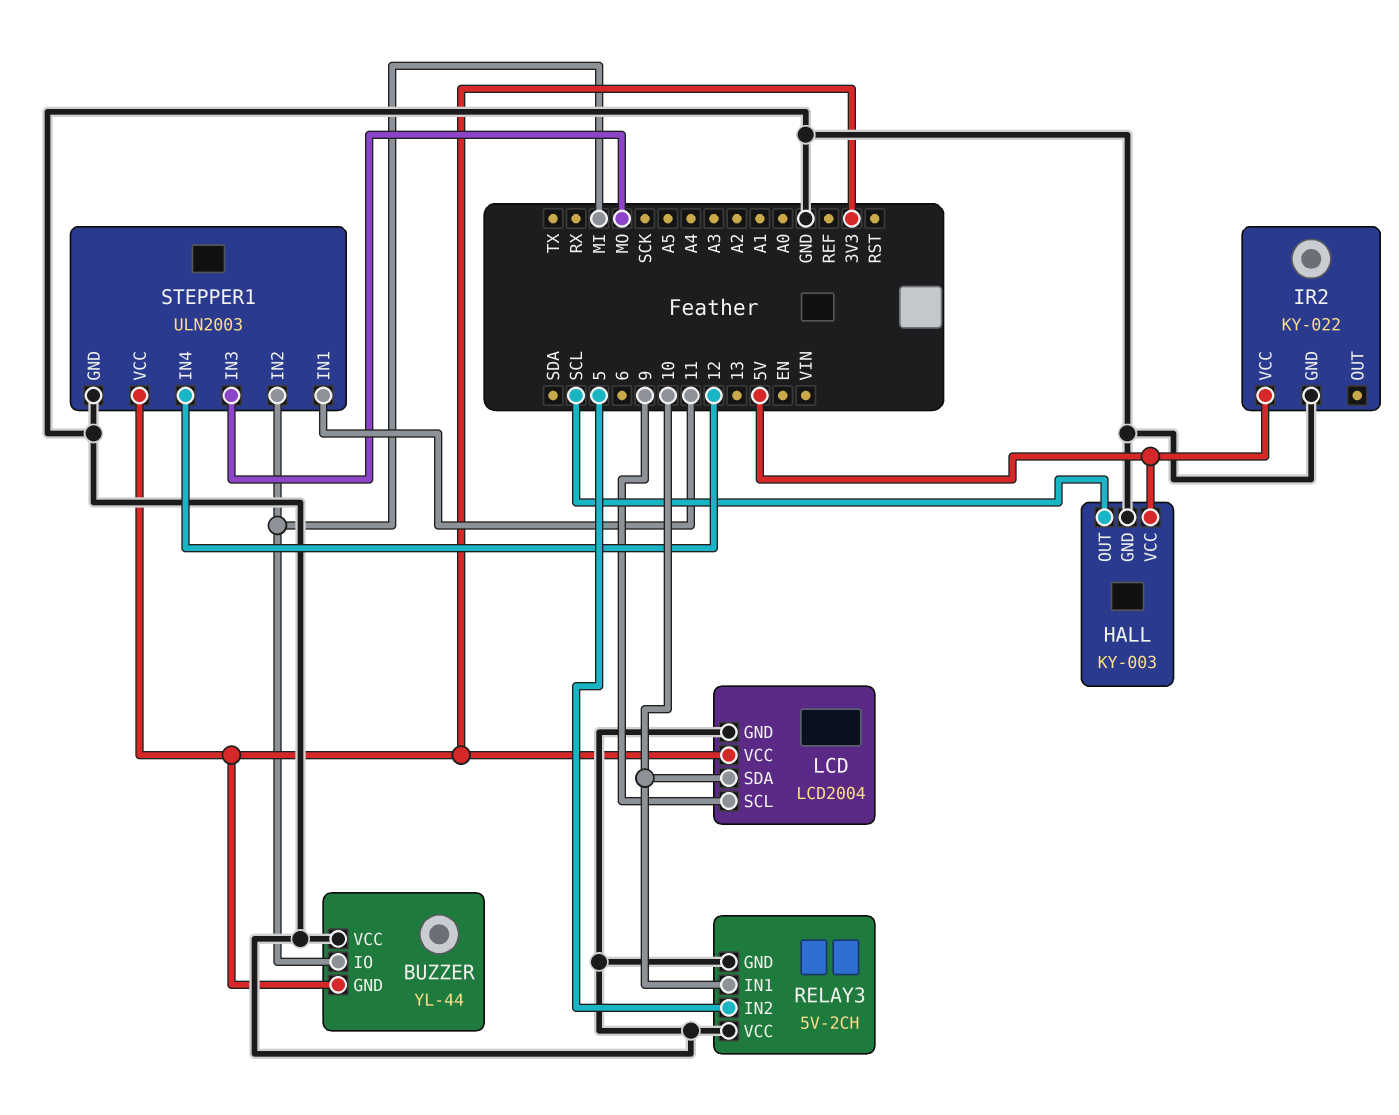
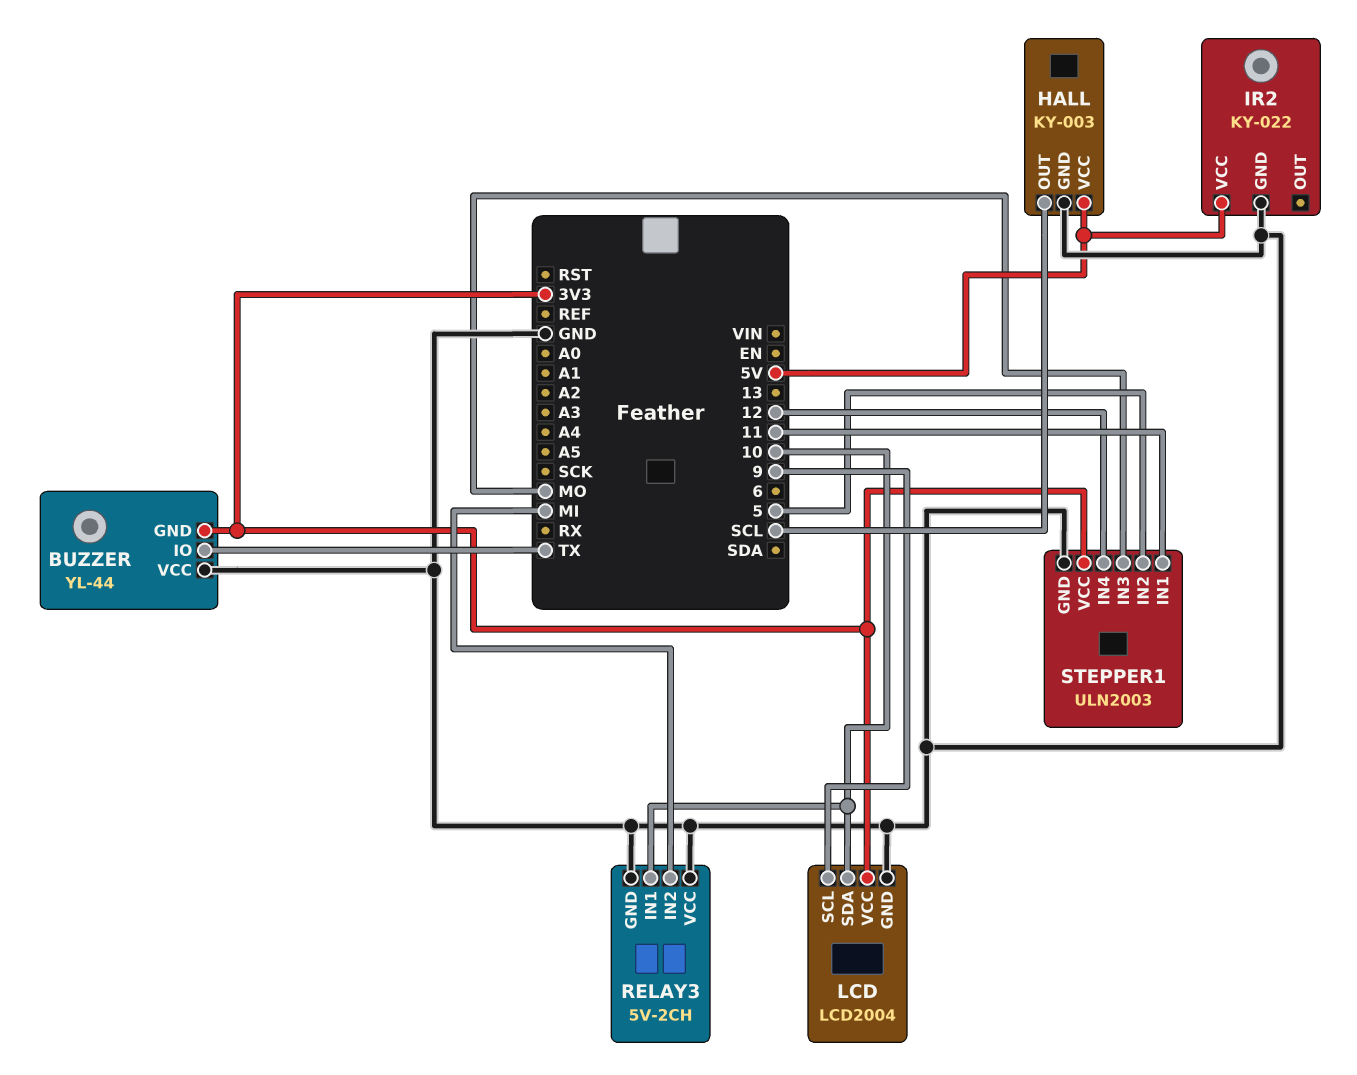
BUZZER pin IO: MI -> TX
RELAY3 pin IN2: 5 -> MI
STEPPER1 pin IN2: MI -> 5

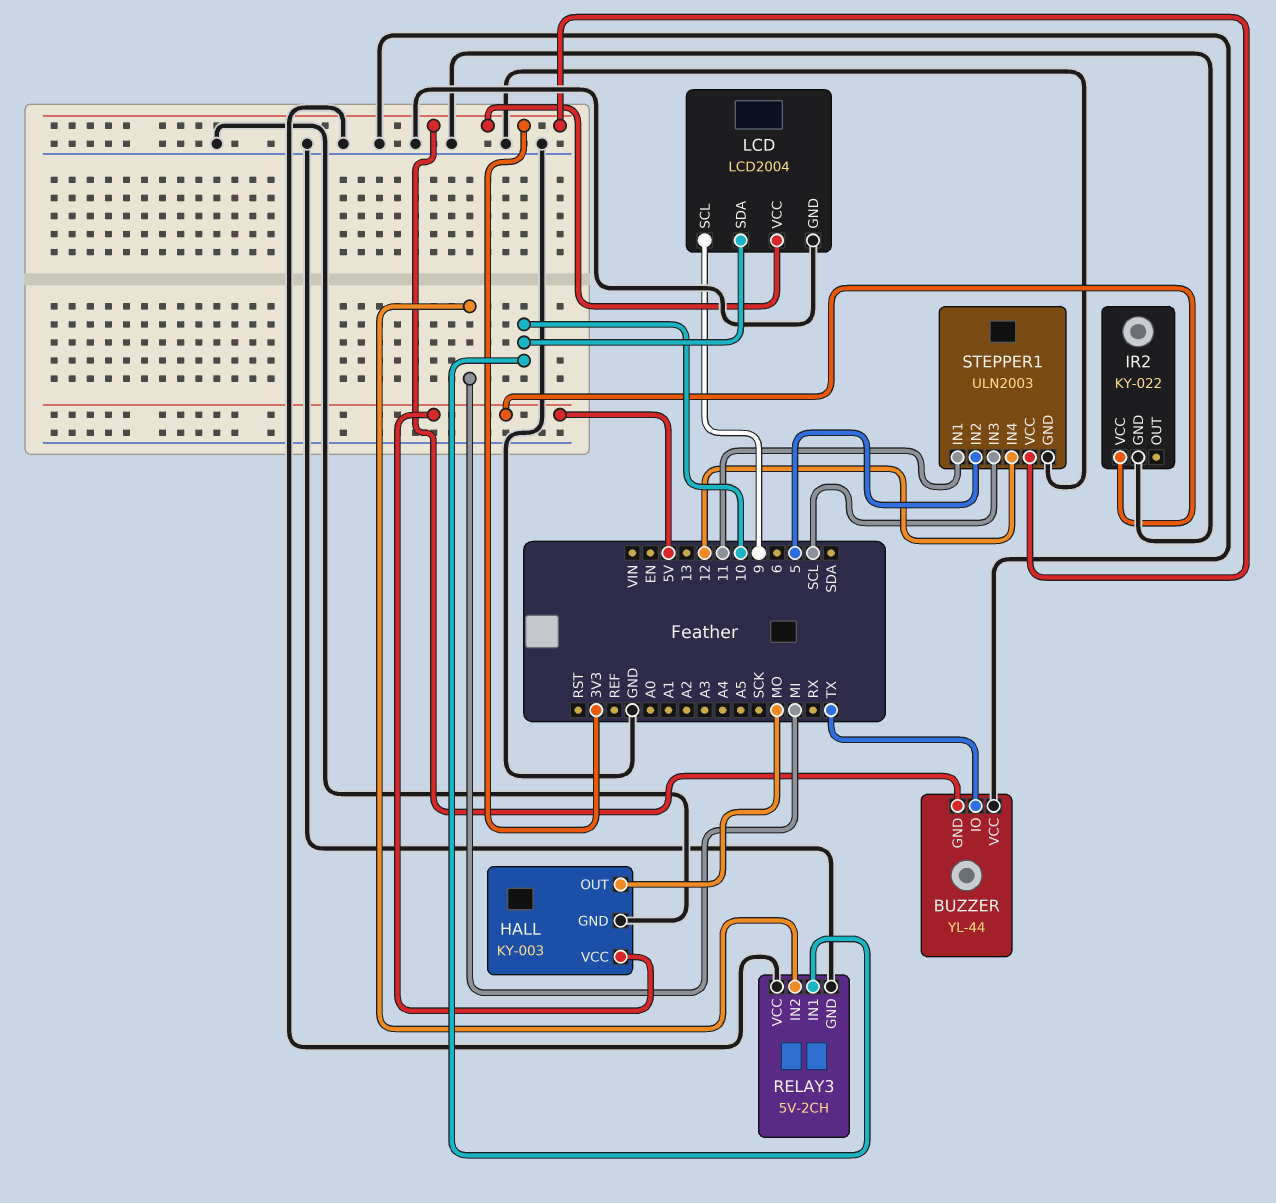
HALL pin OUT: SCL -> MO
STEPPER1 pin IN3: MO -> SCL

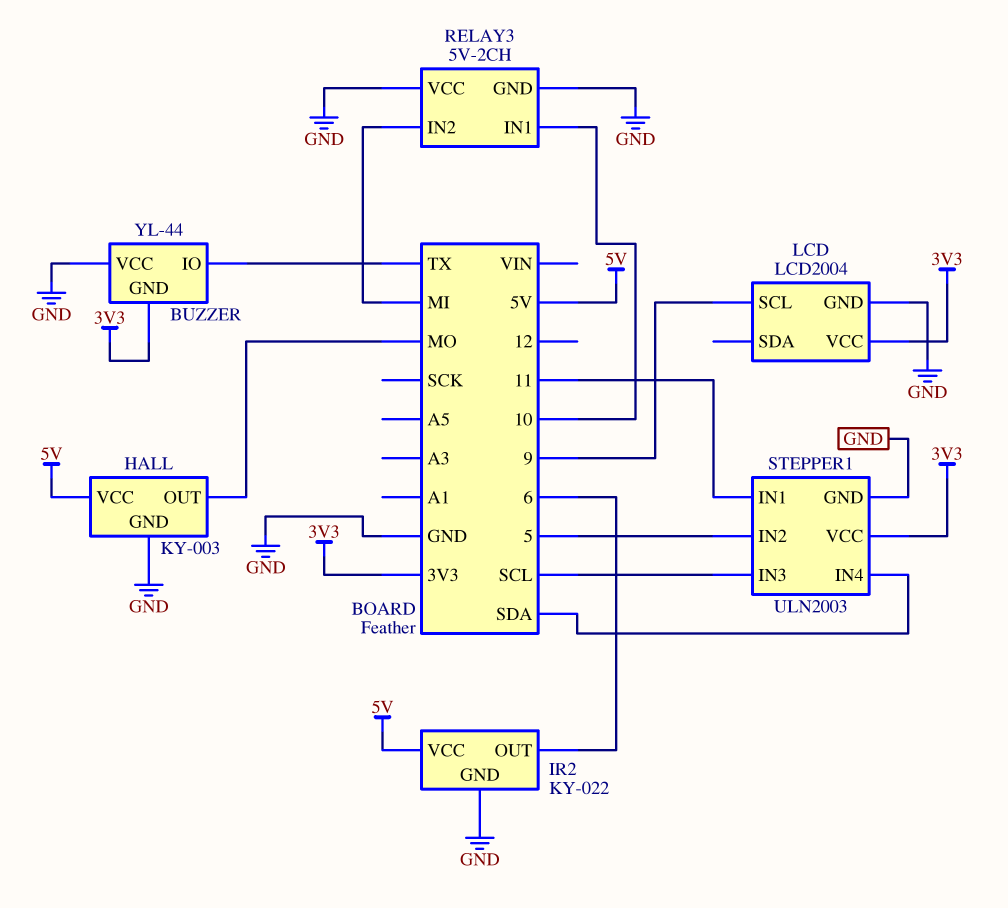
IR2 pin OUT: none -> 6
LCD pin SDA: 10 -> none
STEPPER1 pin IN4: 12 -> SDA

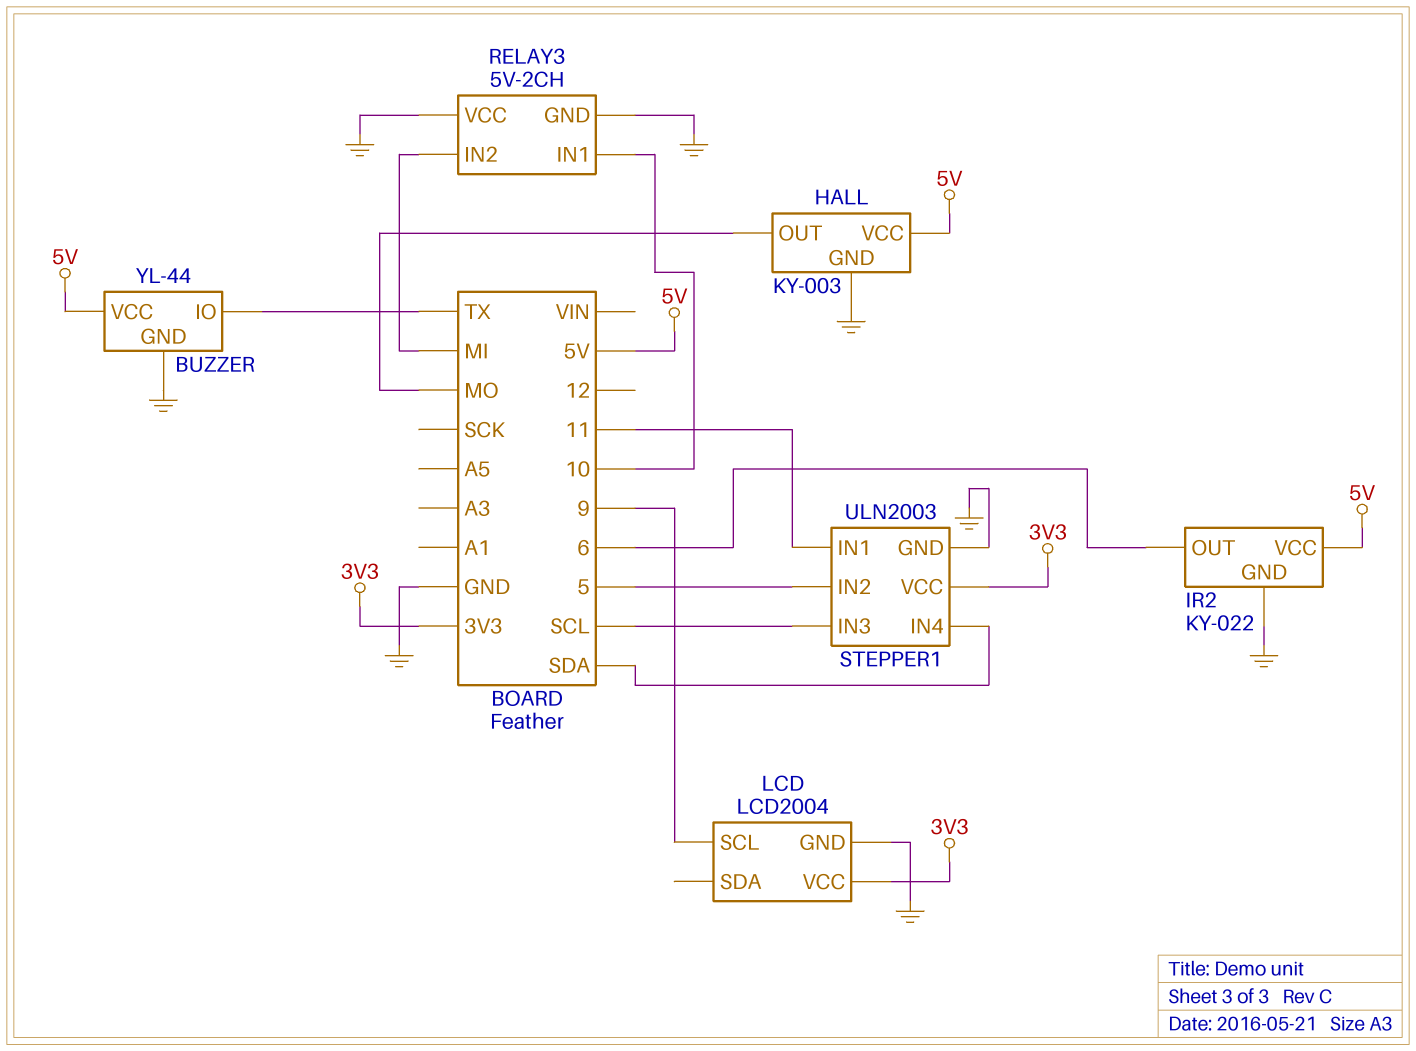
BUZZER pin GND: 3V3 -> GND
BUZZER pin VCC: GND -> 5V

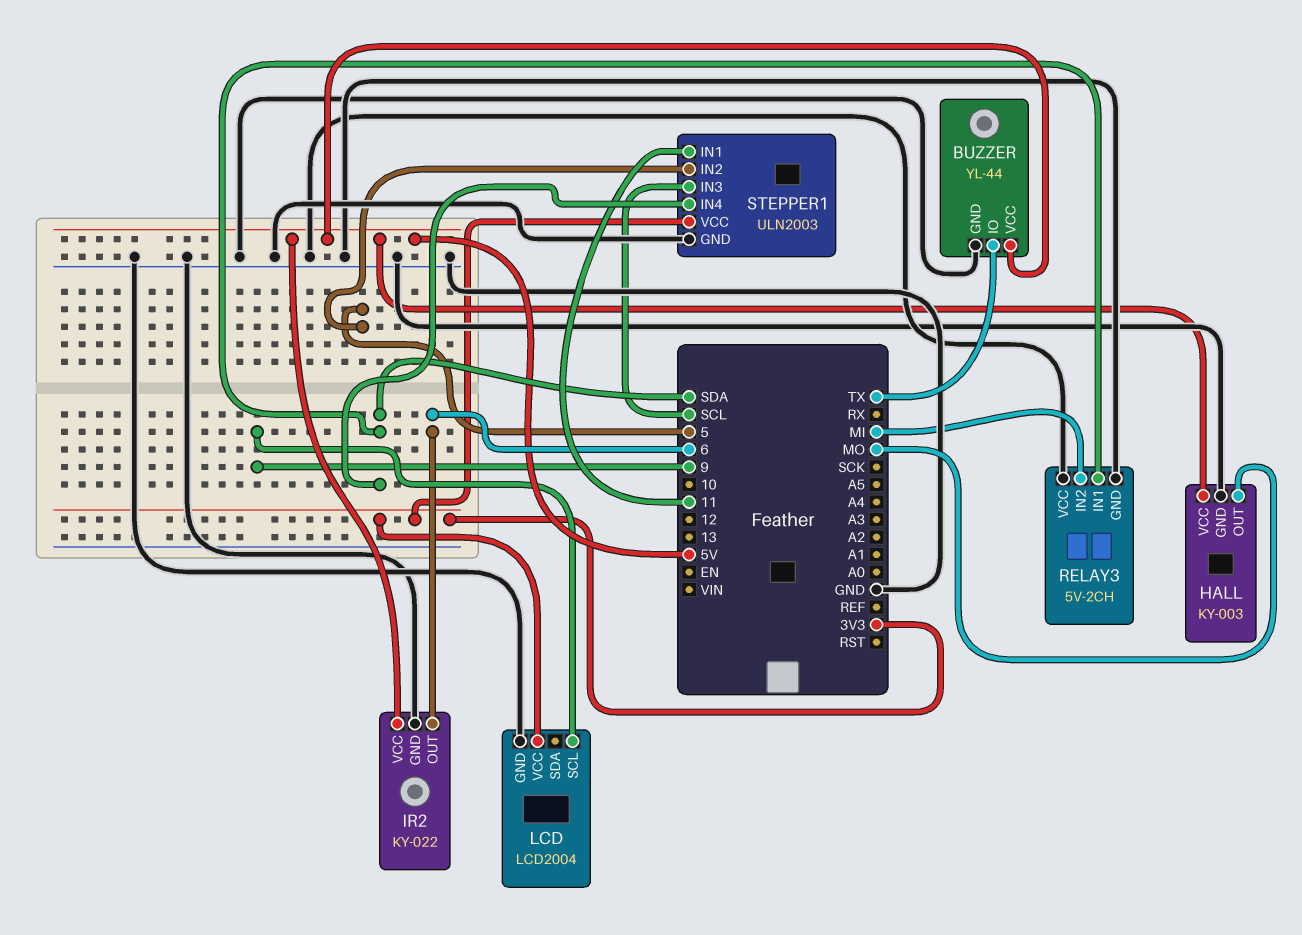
RELAY3 pin IN1: 10 -> SDA

